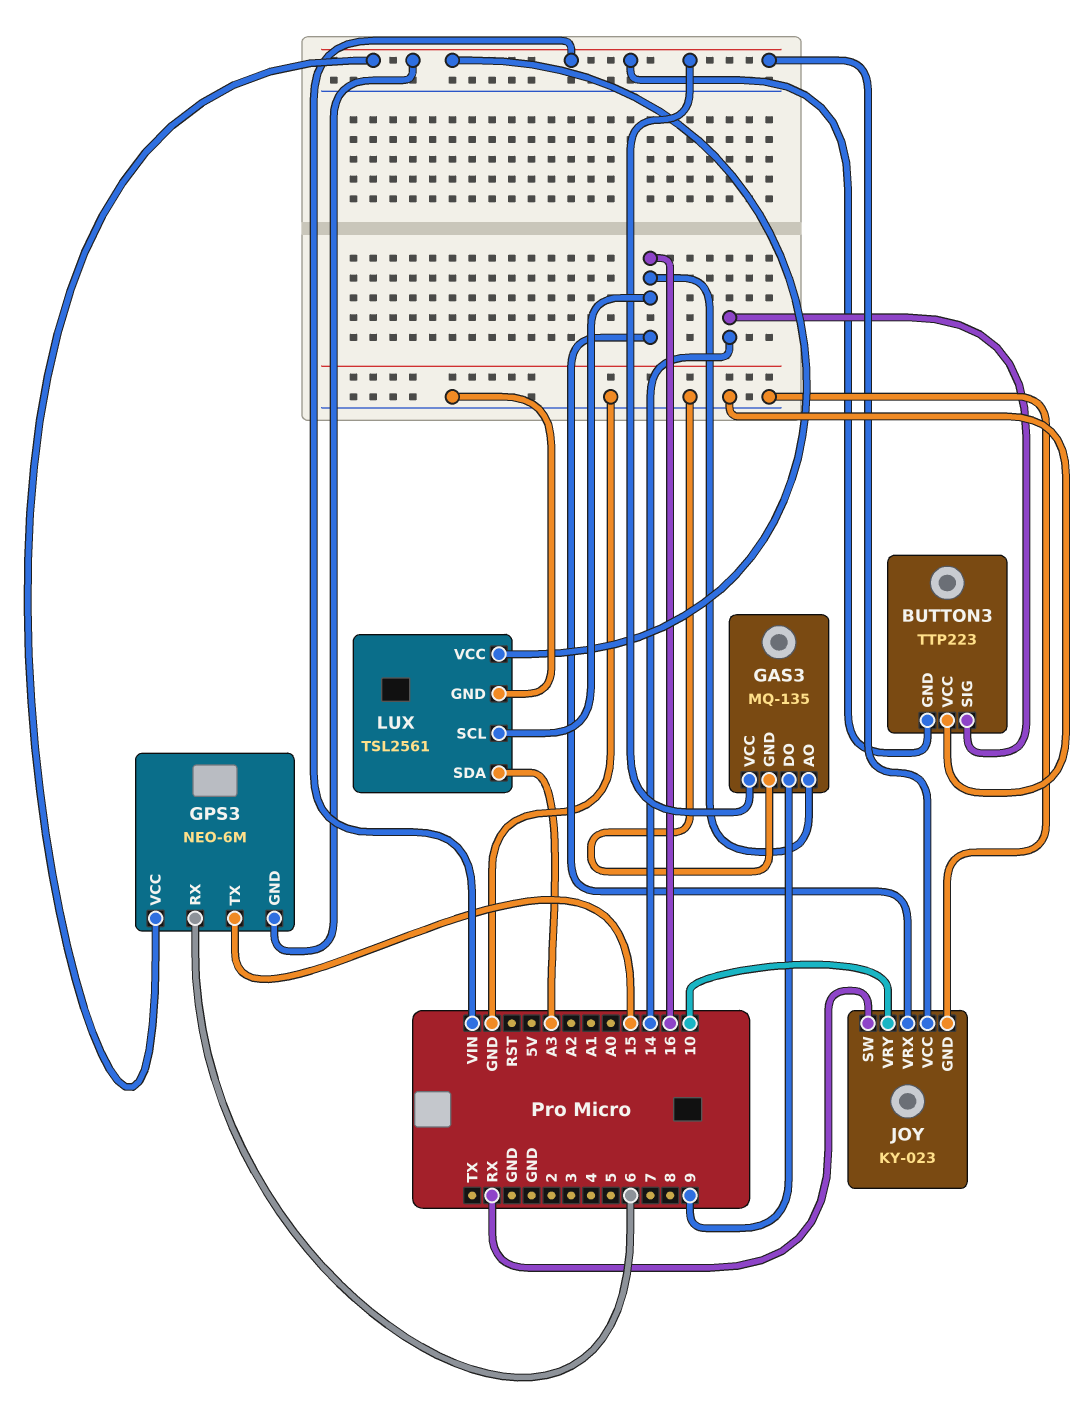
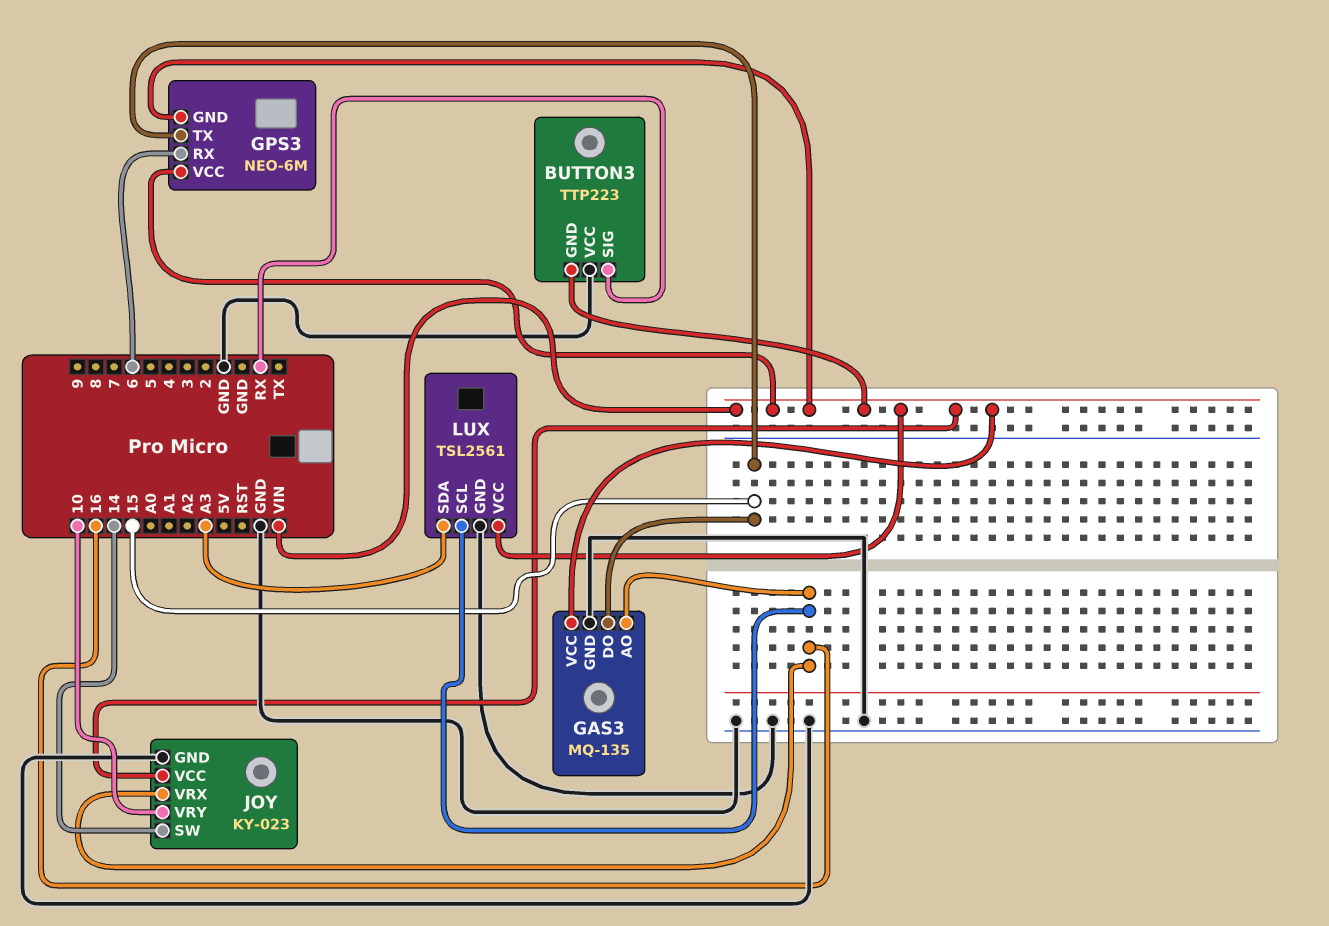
BUTTON3 pin SIG: 14 -> RX
GAS3 pin DO: 9 -> 15
JOY pin SW: RX -> 14

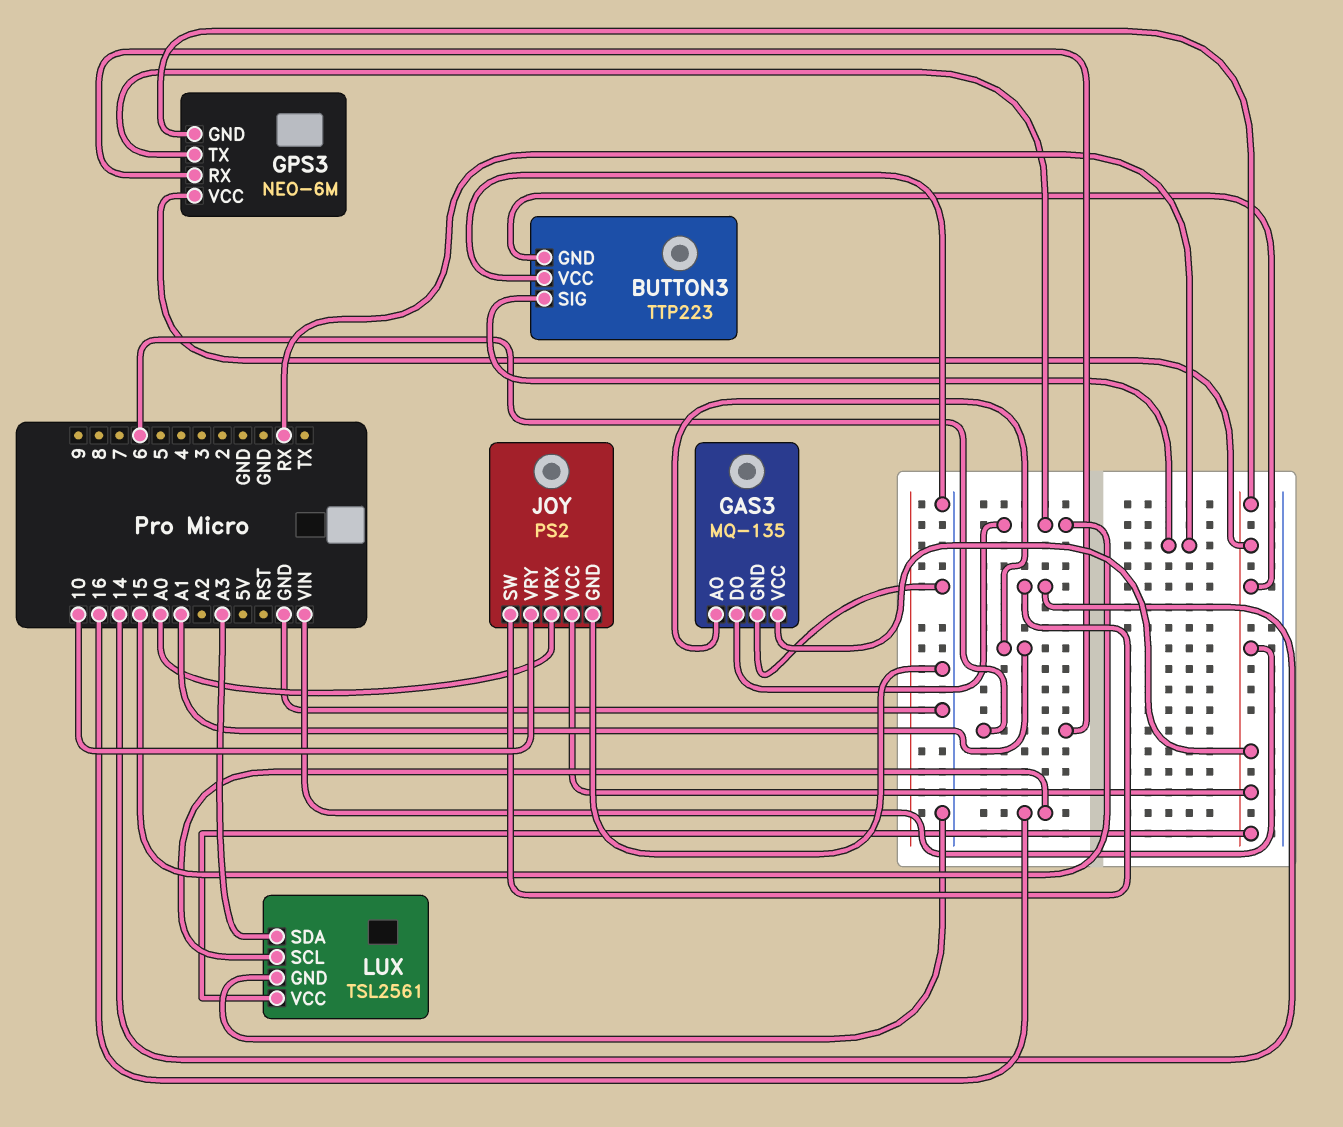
GAS3 pin AO: 16 -> A1
JOY: KY-023 -> PS2
JOY pin VRX: 16 -> A0

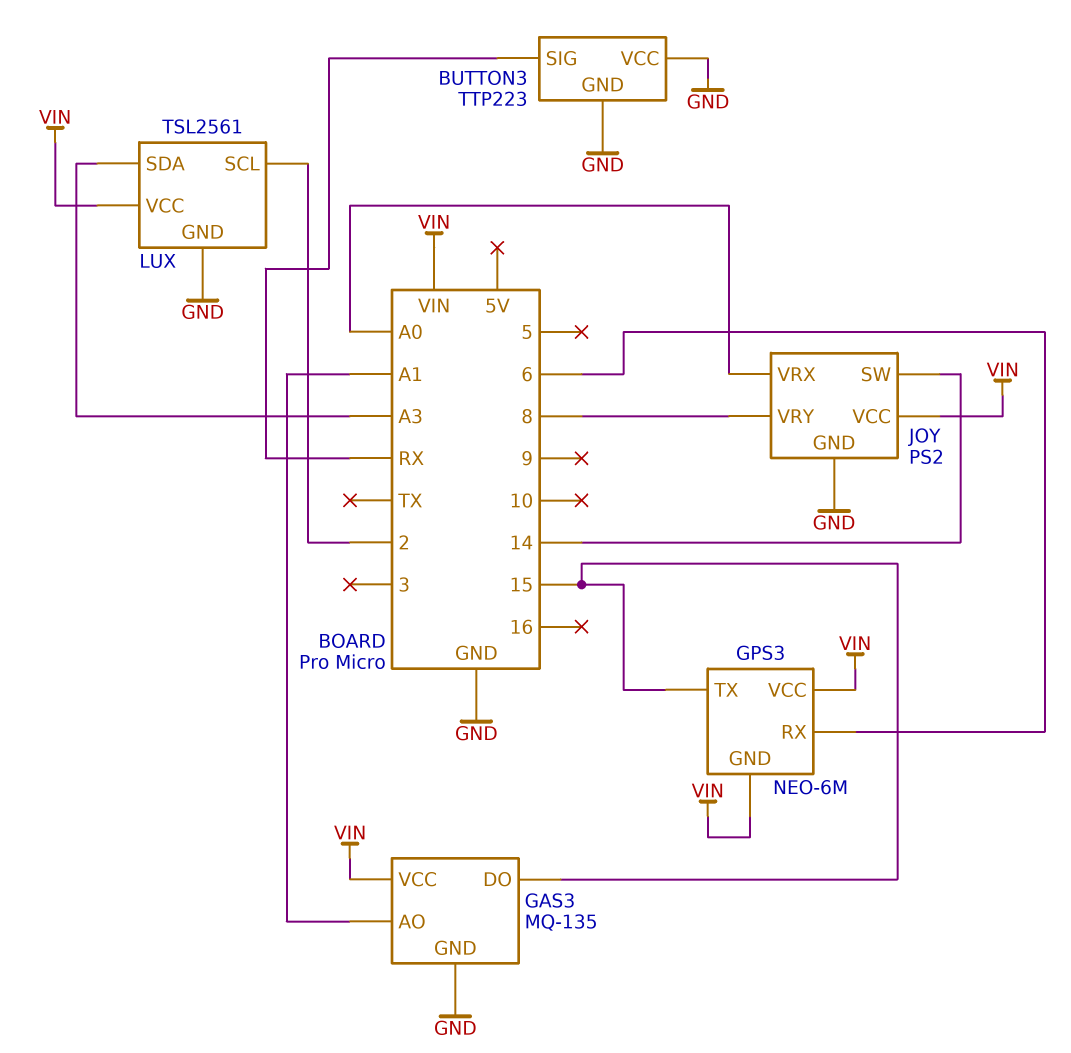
BUTTON3 pin GND: VIN -> GND
JOY pin VRY: 10 -> 8
LUX pin SCL: 16 -> 2

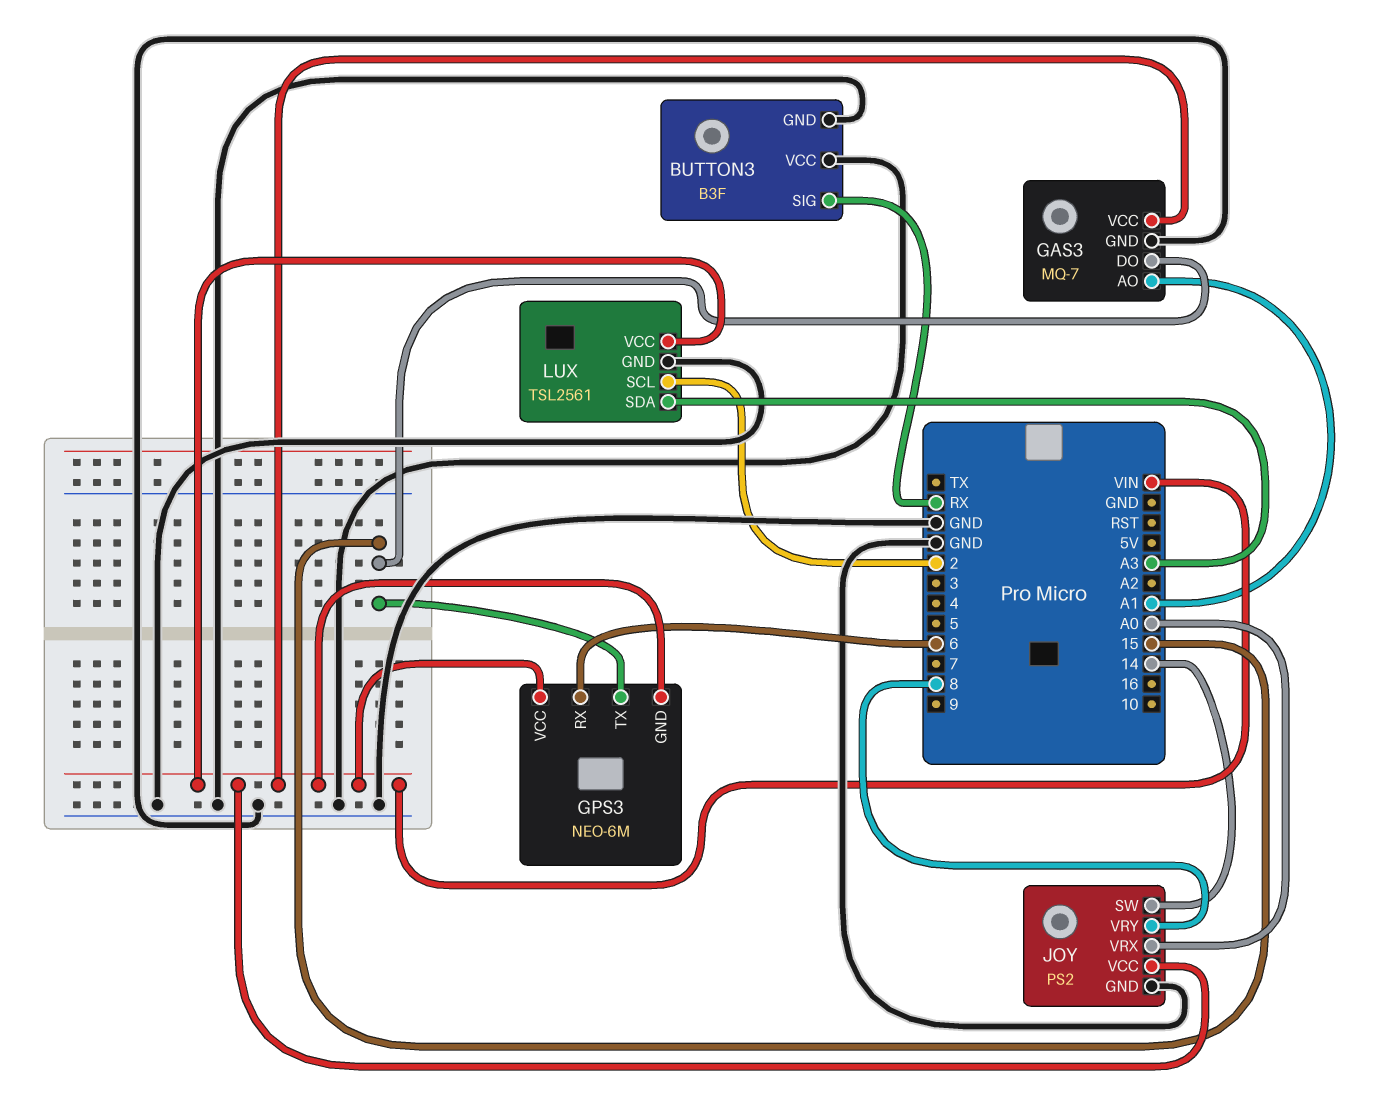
BUTTON3: TTP223 -> B3F
GAS3: MQ-135 -> MQ-7

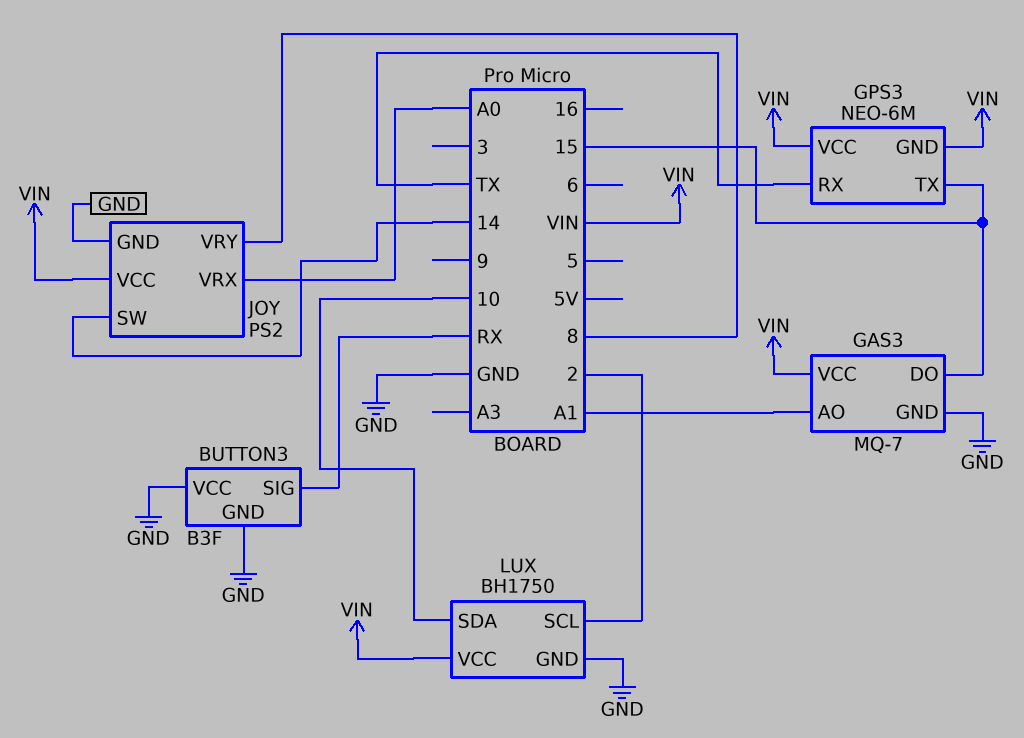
GPS3 pin RX: 6 -> TX
LUX: TSL2561 -> BH1750
LUX pin SDA: A3 -> 10

